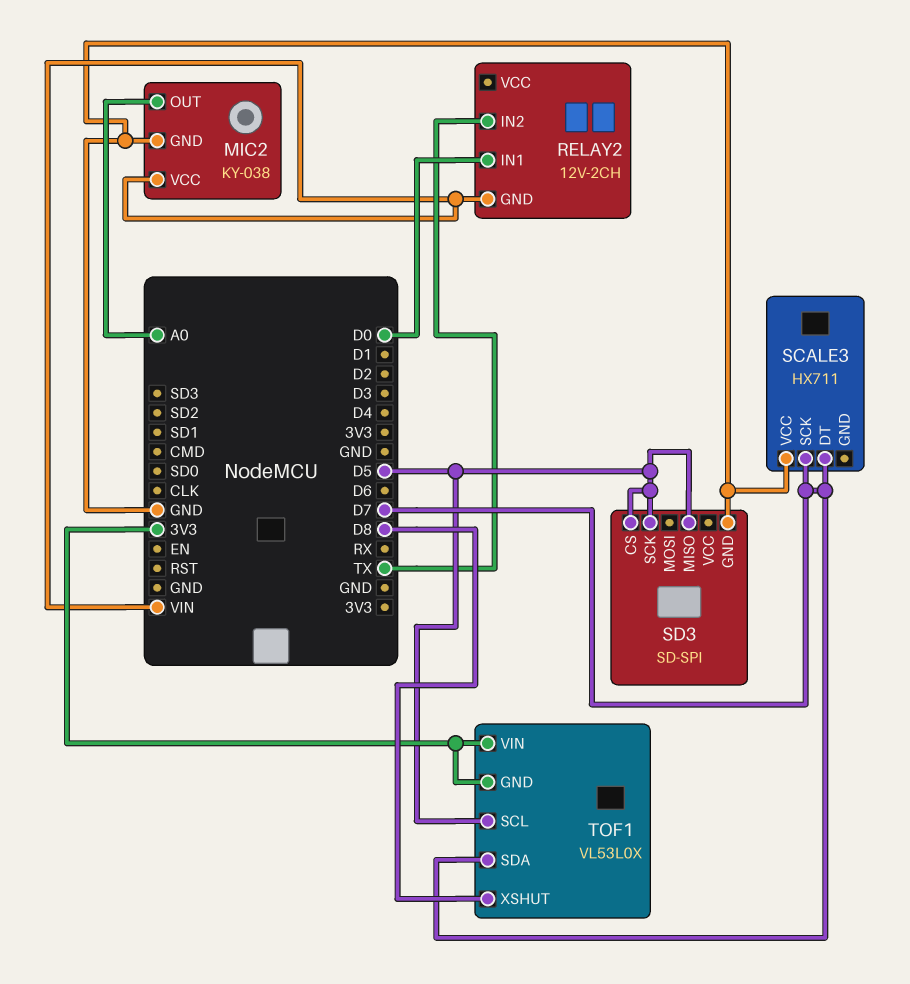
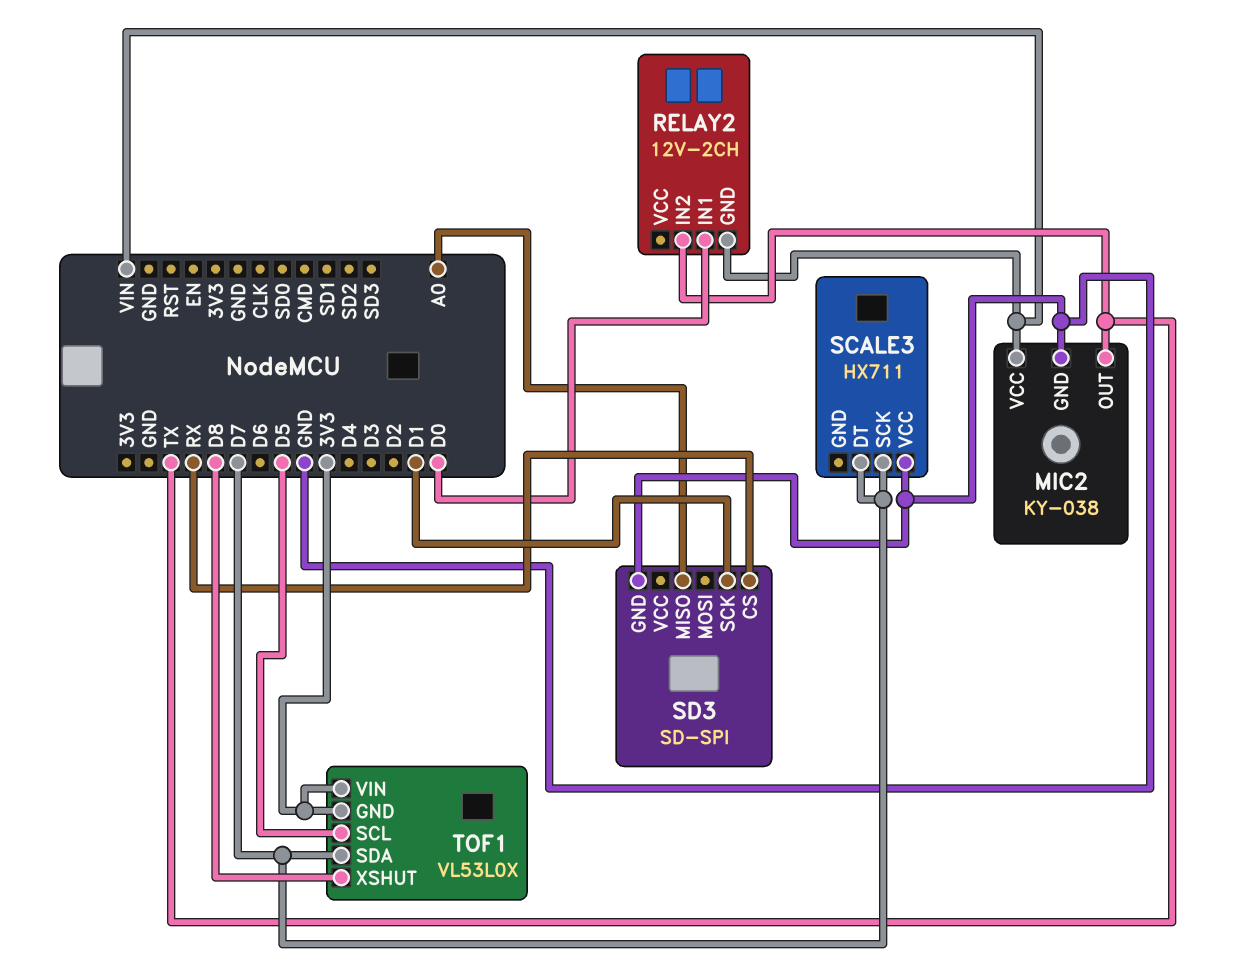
MIC2 pin OUT: A0 -> TX
SD3 pin CS: D5 -> RX
SD3 pin MISO: D5 -> A0
SD3 pin SCK: D5 -> D1

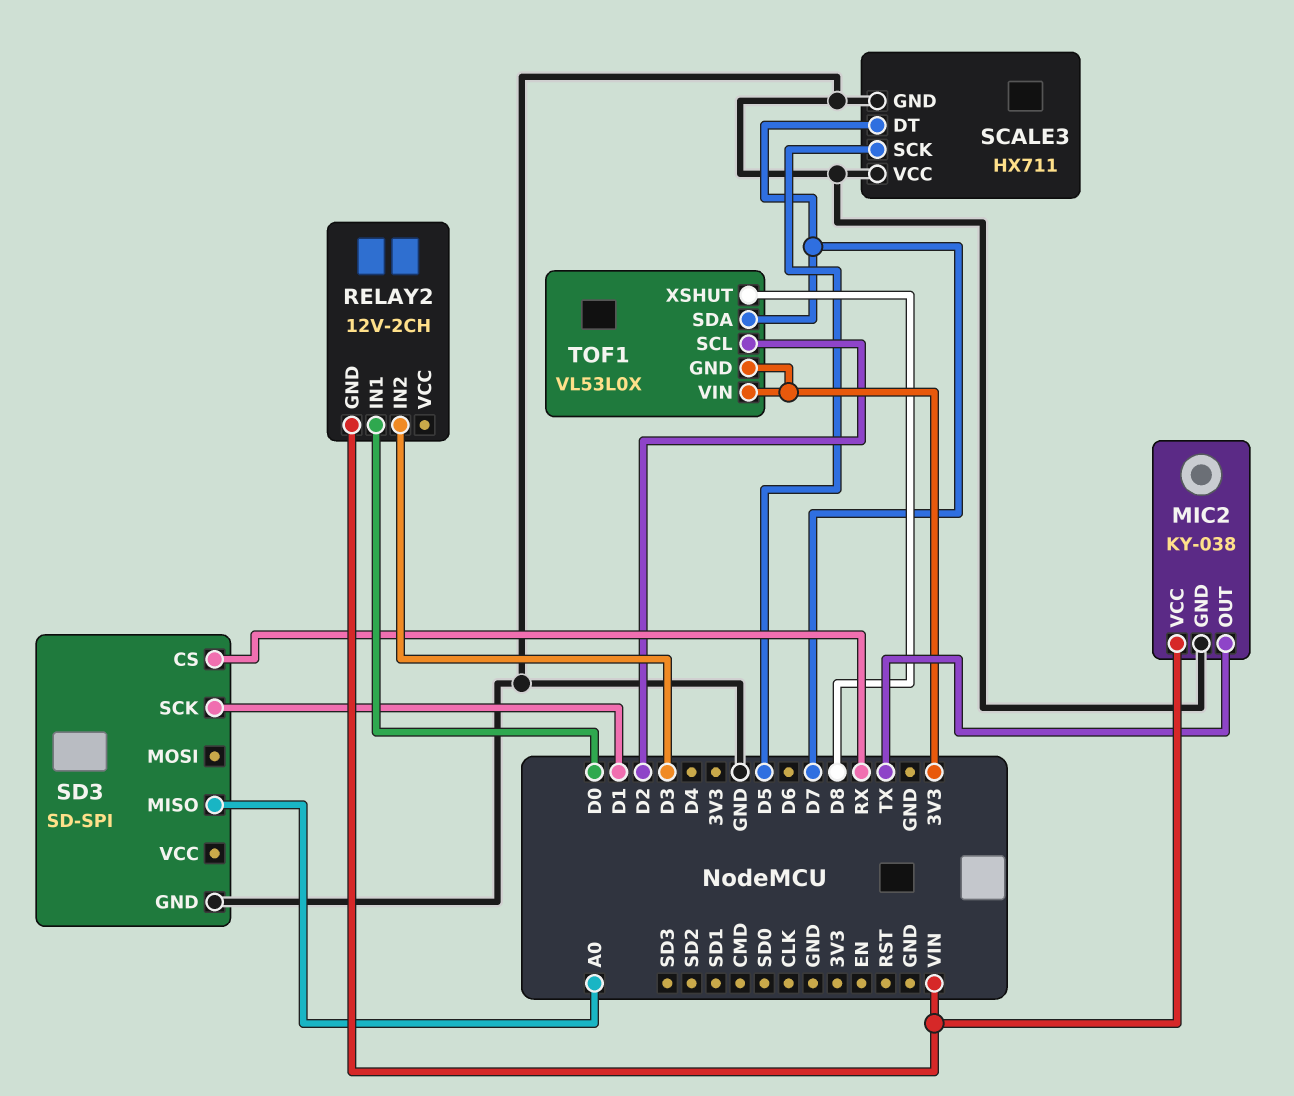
RELAY2 pin IN2: TX -> D3
SCALE3 pin GND: none -> GND
SCALE3 pin SCK: D7 -> D5
TOF1 pin SCL: D5 -> D2

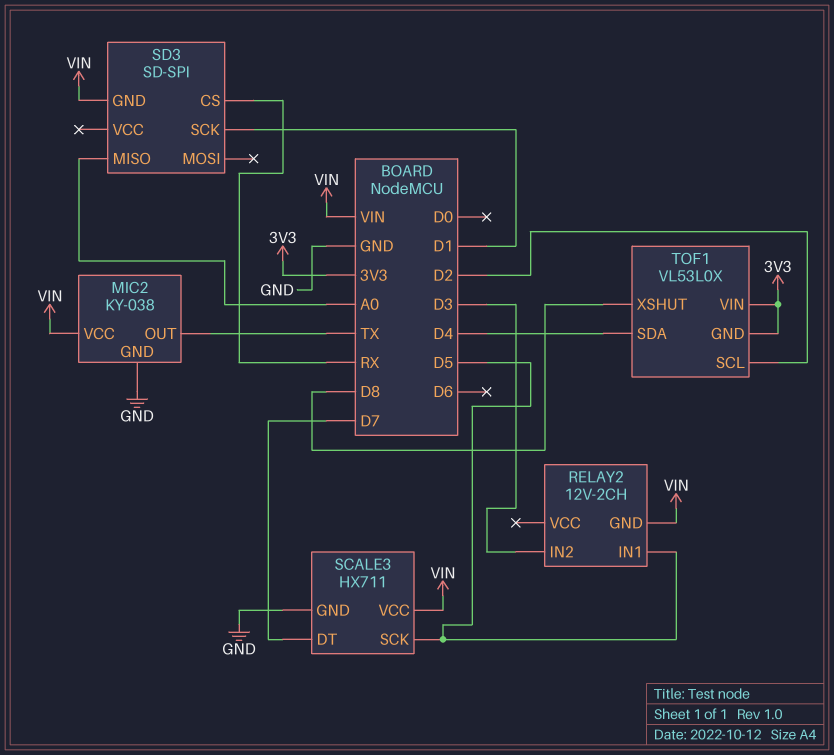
RELAY2 pin IN1: D0 -> D5
SCALE3 pin VCC: GND -> VIN
SD3 pin GND: GND -> VIN
TOF1 pin SDA: D7 -> D4

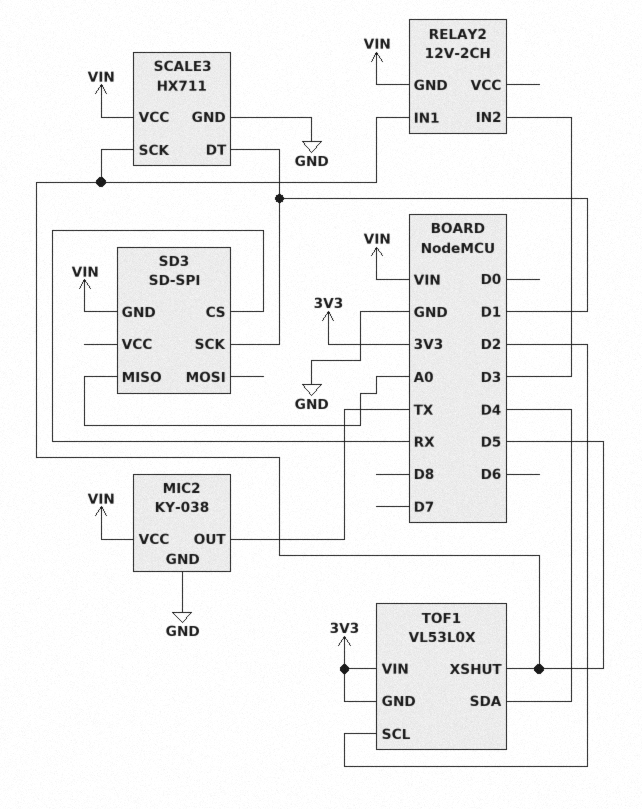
SCALE3 pin DT: D7 -> D1
TOF1 pin XSHUT: D8 -> D5

